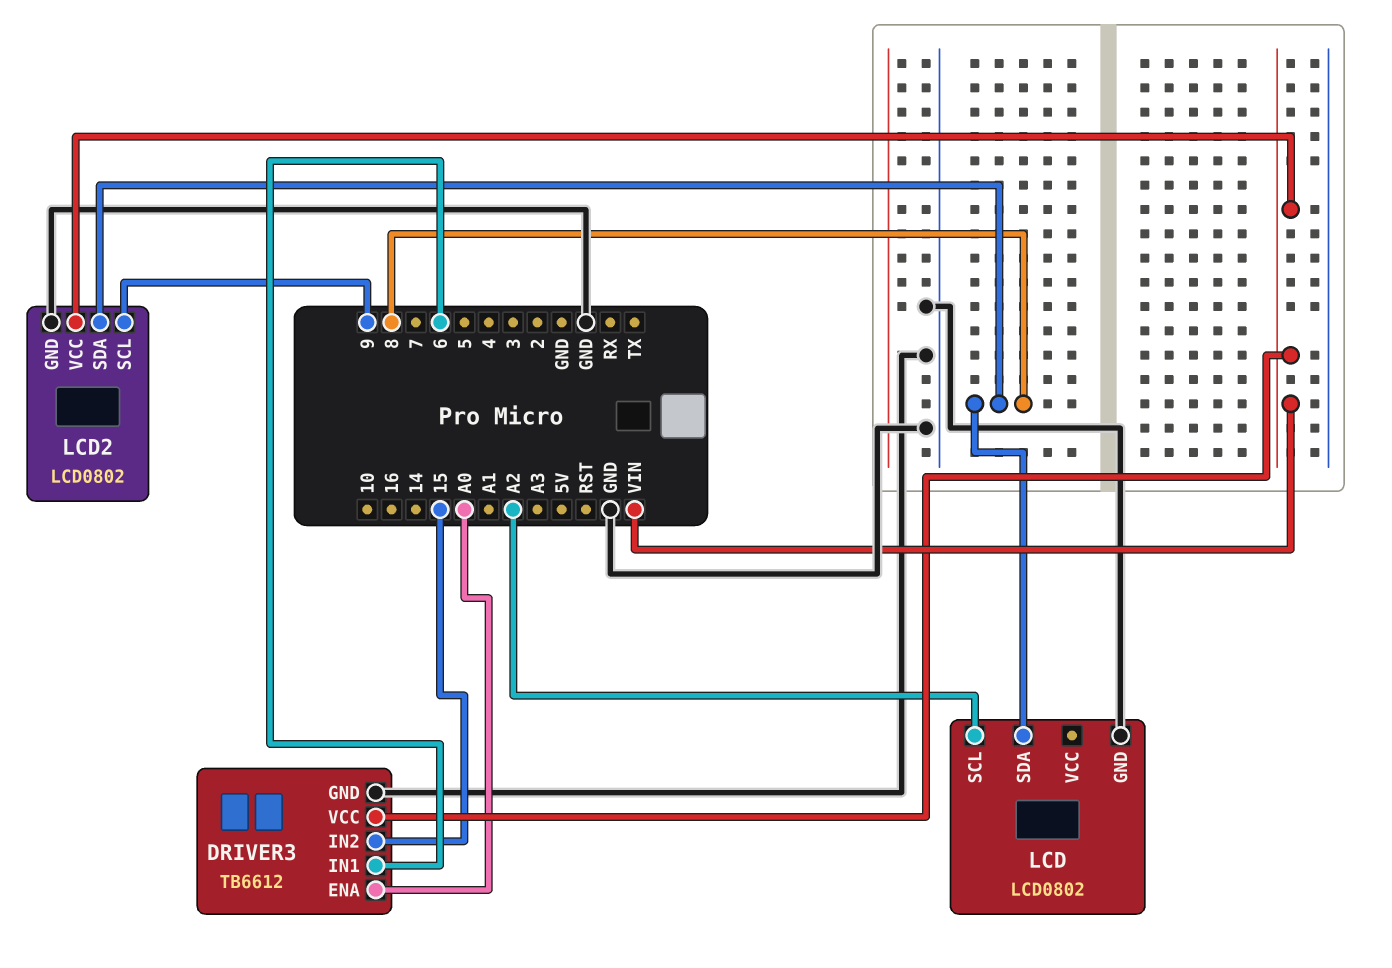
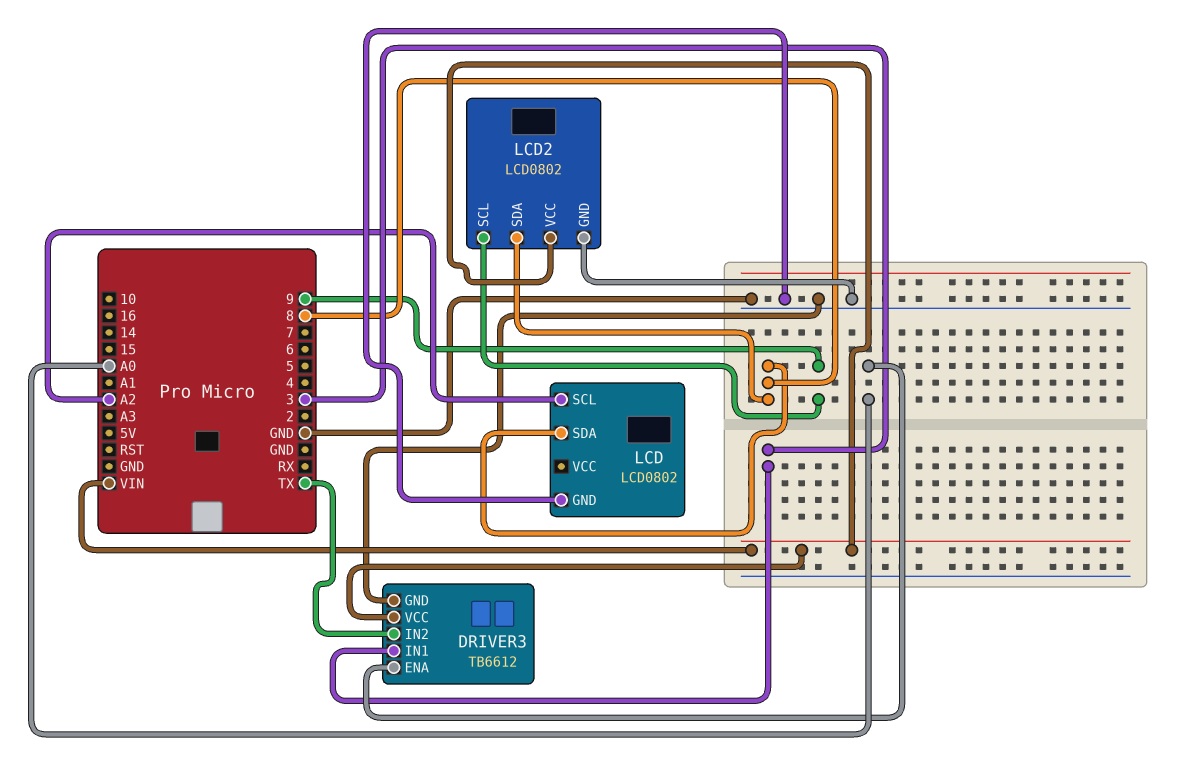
DRIVER3 pin IN1: 6 -> 3
DRIVER3 pin IN2: 15 -> TX

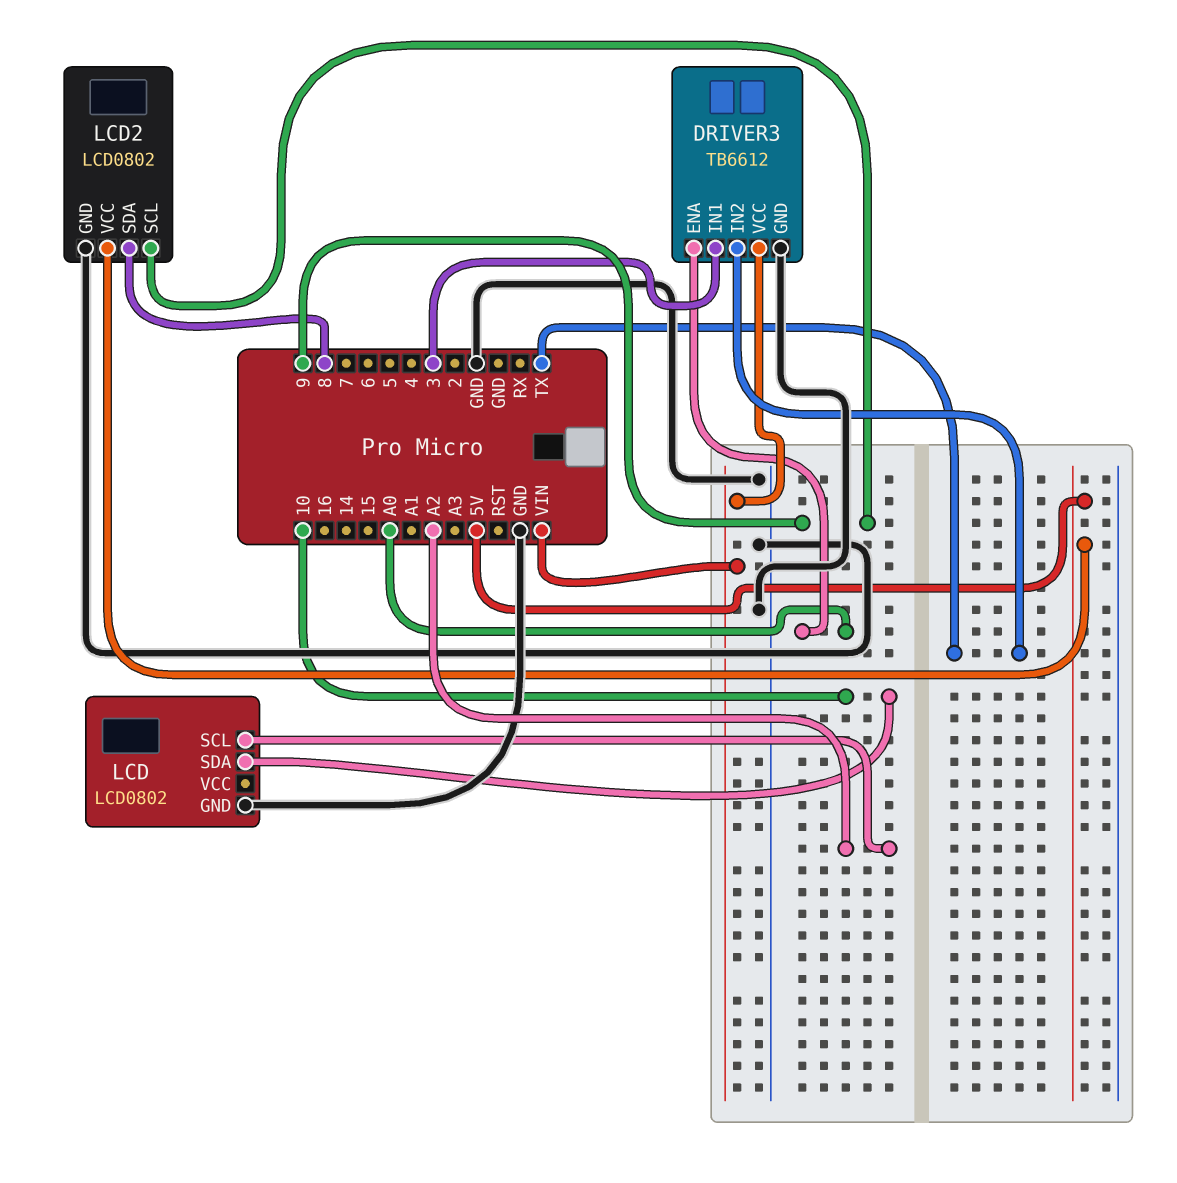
LCD pin SDA: 8 -> 10
LCD2 pin VCC: VIN -> 5V

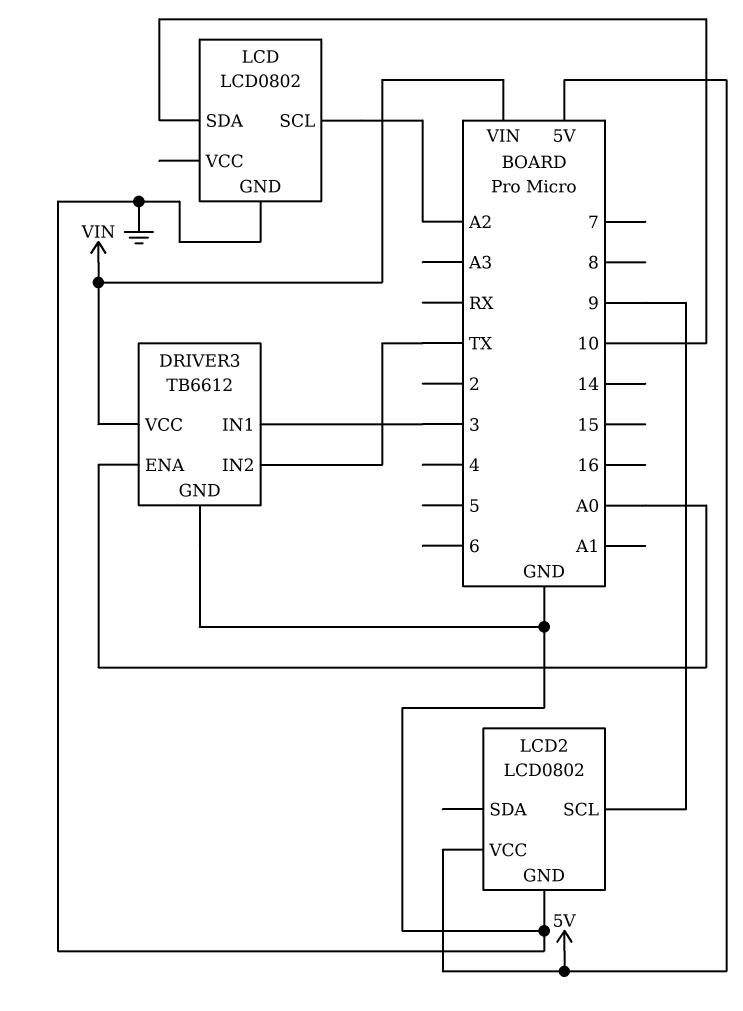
LCD2 pin SDA: 8 -> none

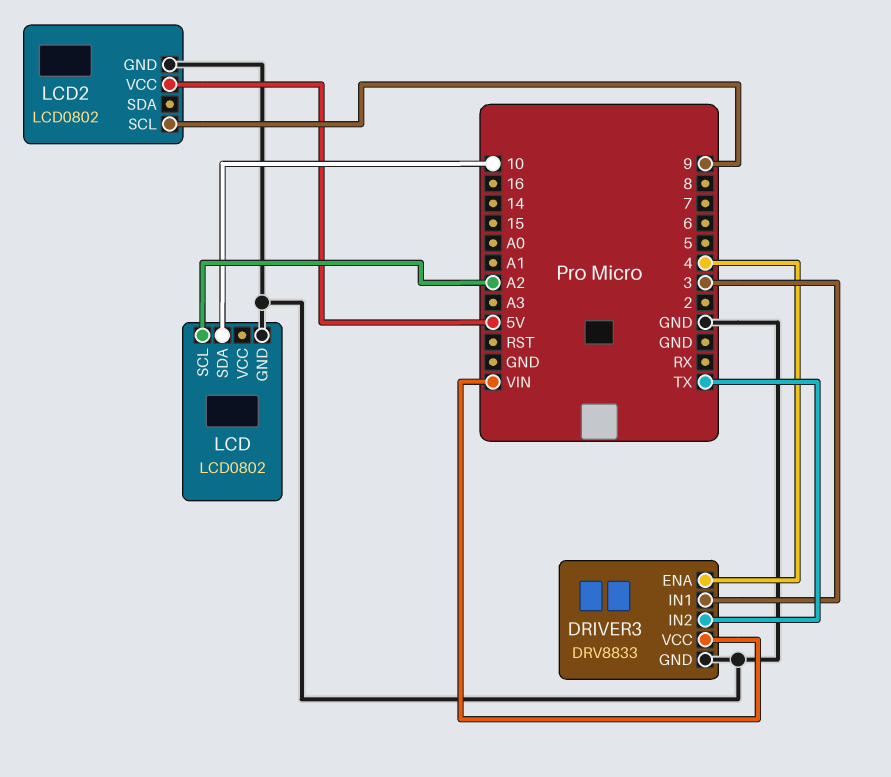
DRIVER3: TB6612 -> DRV8833
DRIVER3 pin ENA: A0 -> 4

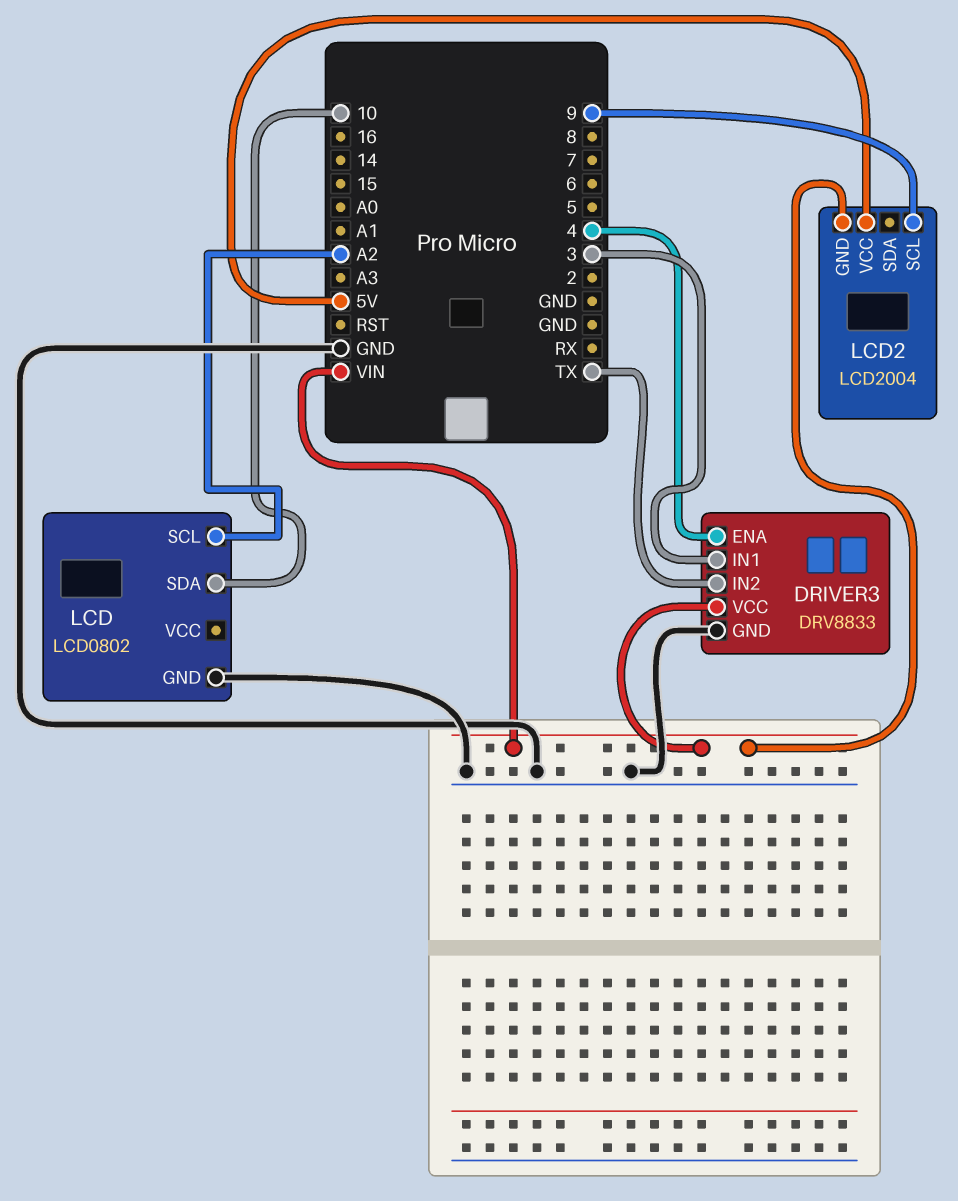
LCD2: LCD0802 -> LCD2004
LCD2 pin GND: GND -> VIN

